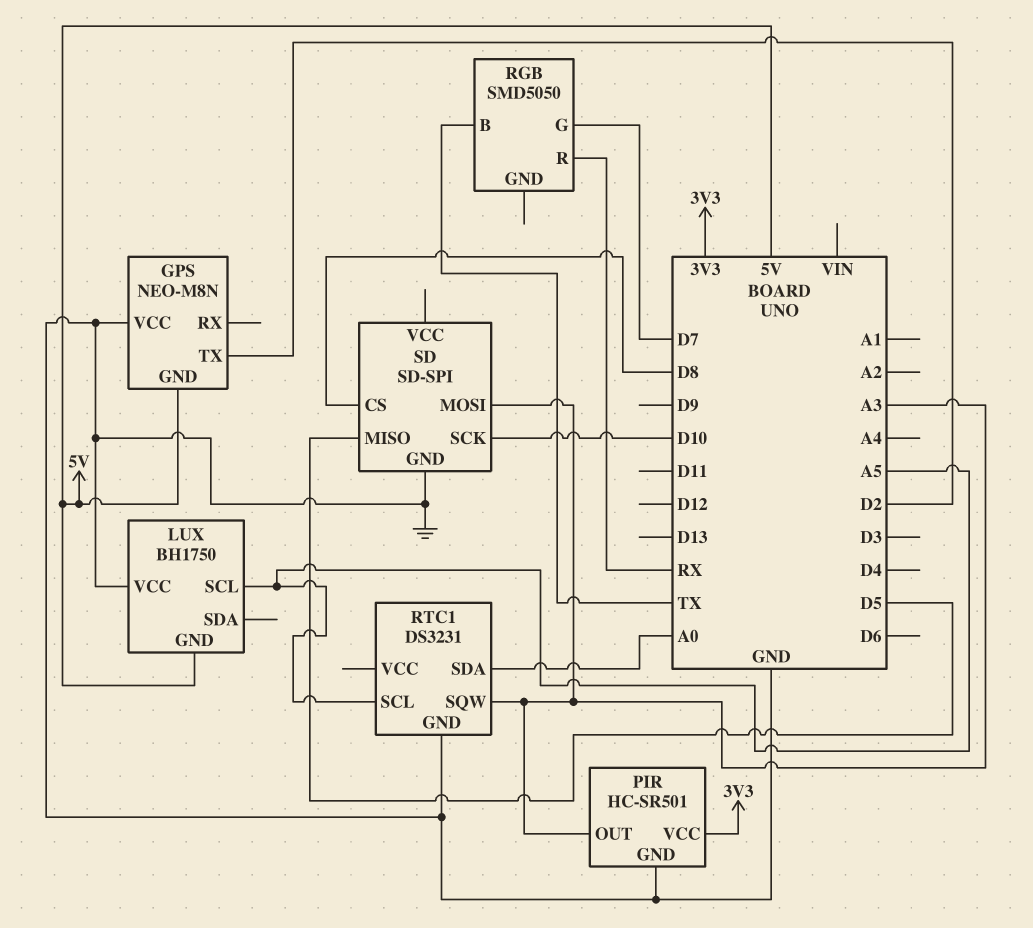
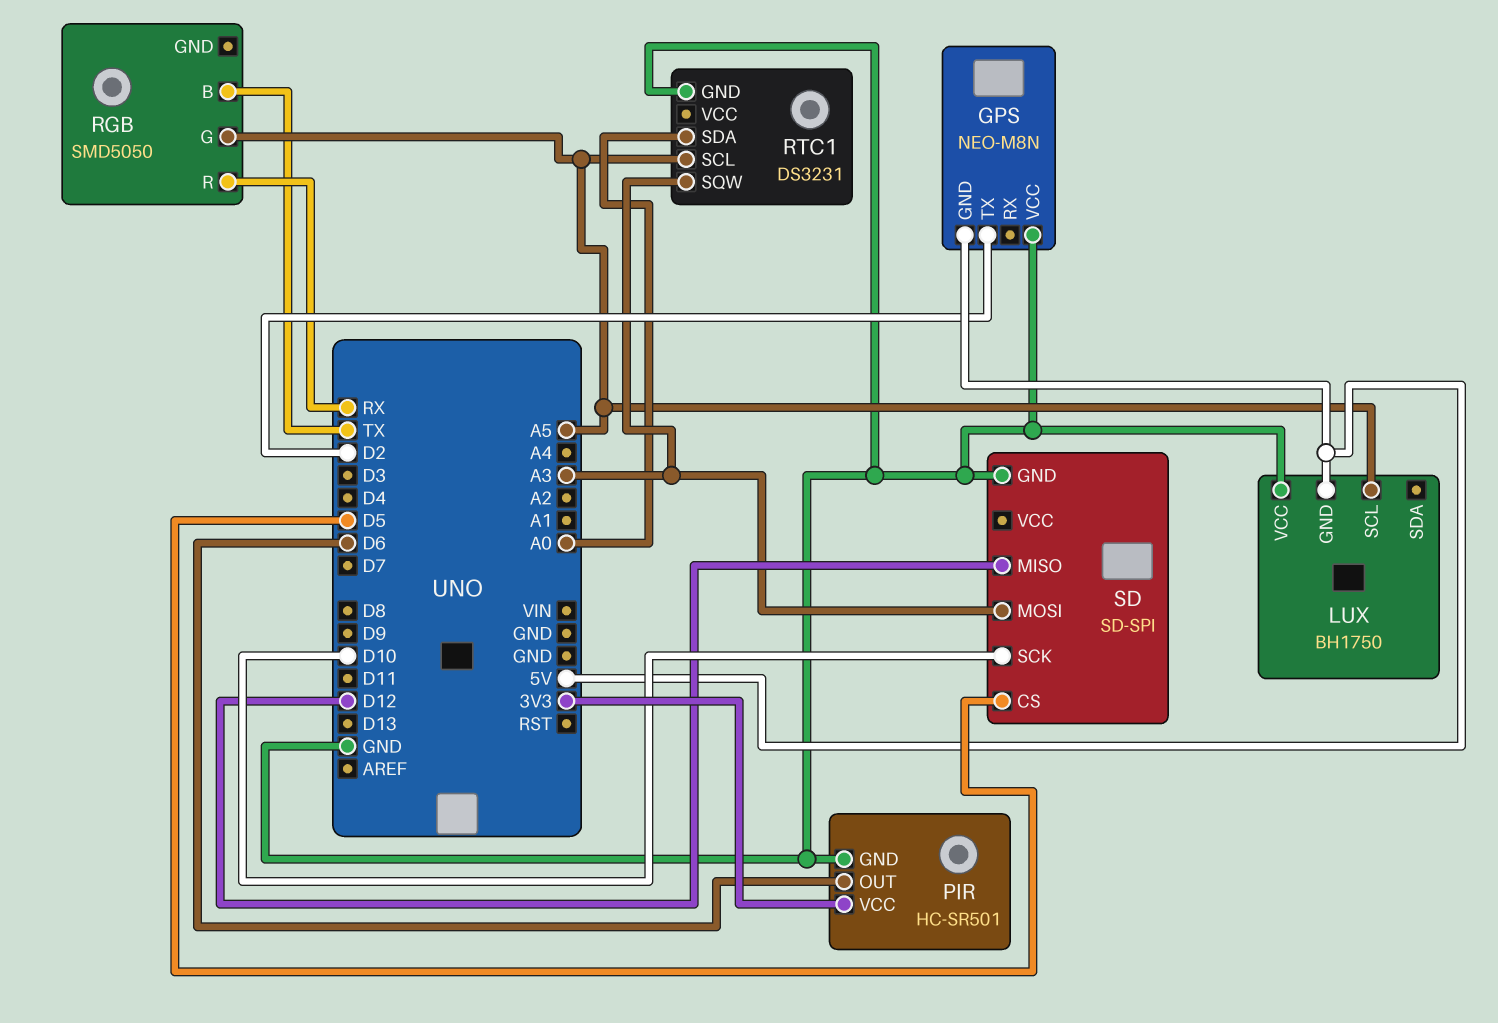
PIR pin OUT: A3 -> D6
RGB pin G: D7 -> A5
SD pin CS: D8 -> D5
SD pin MISO: D5 -> D12

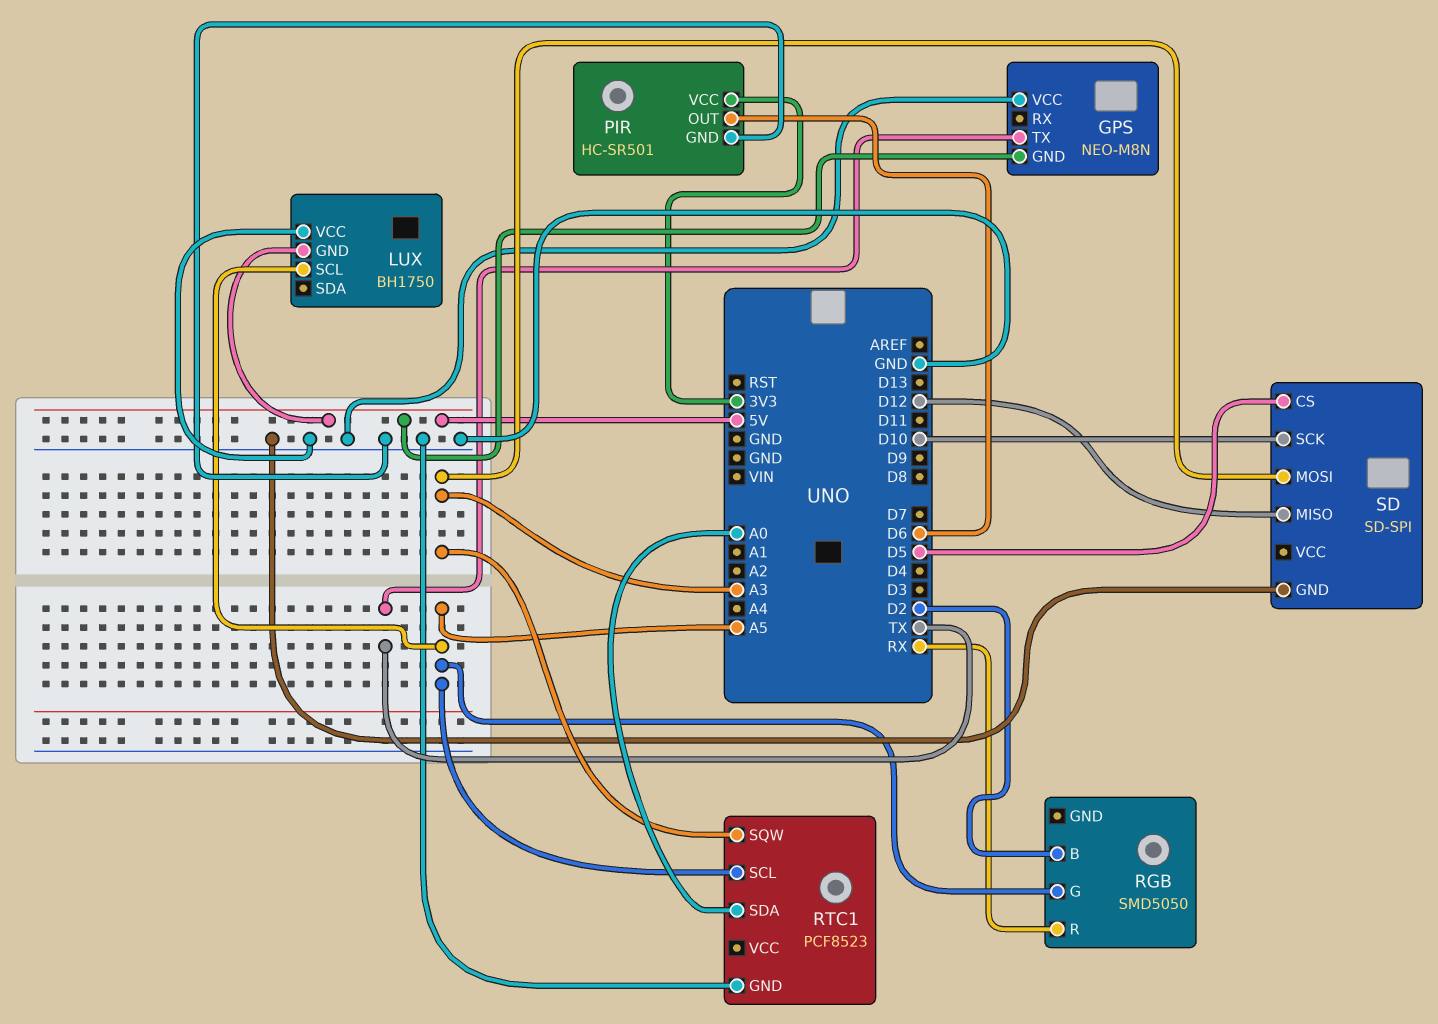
GPS pin TX: D2 -> TX
RGB pin B: TX -> D2
RTC1: DS3231 -> PCF8523

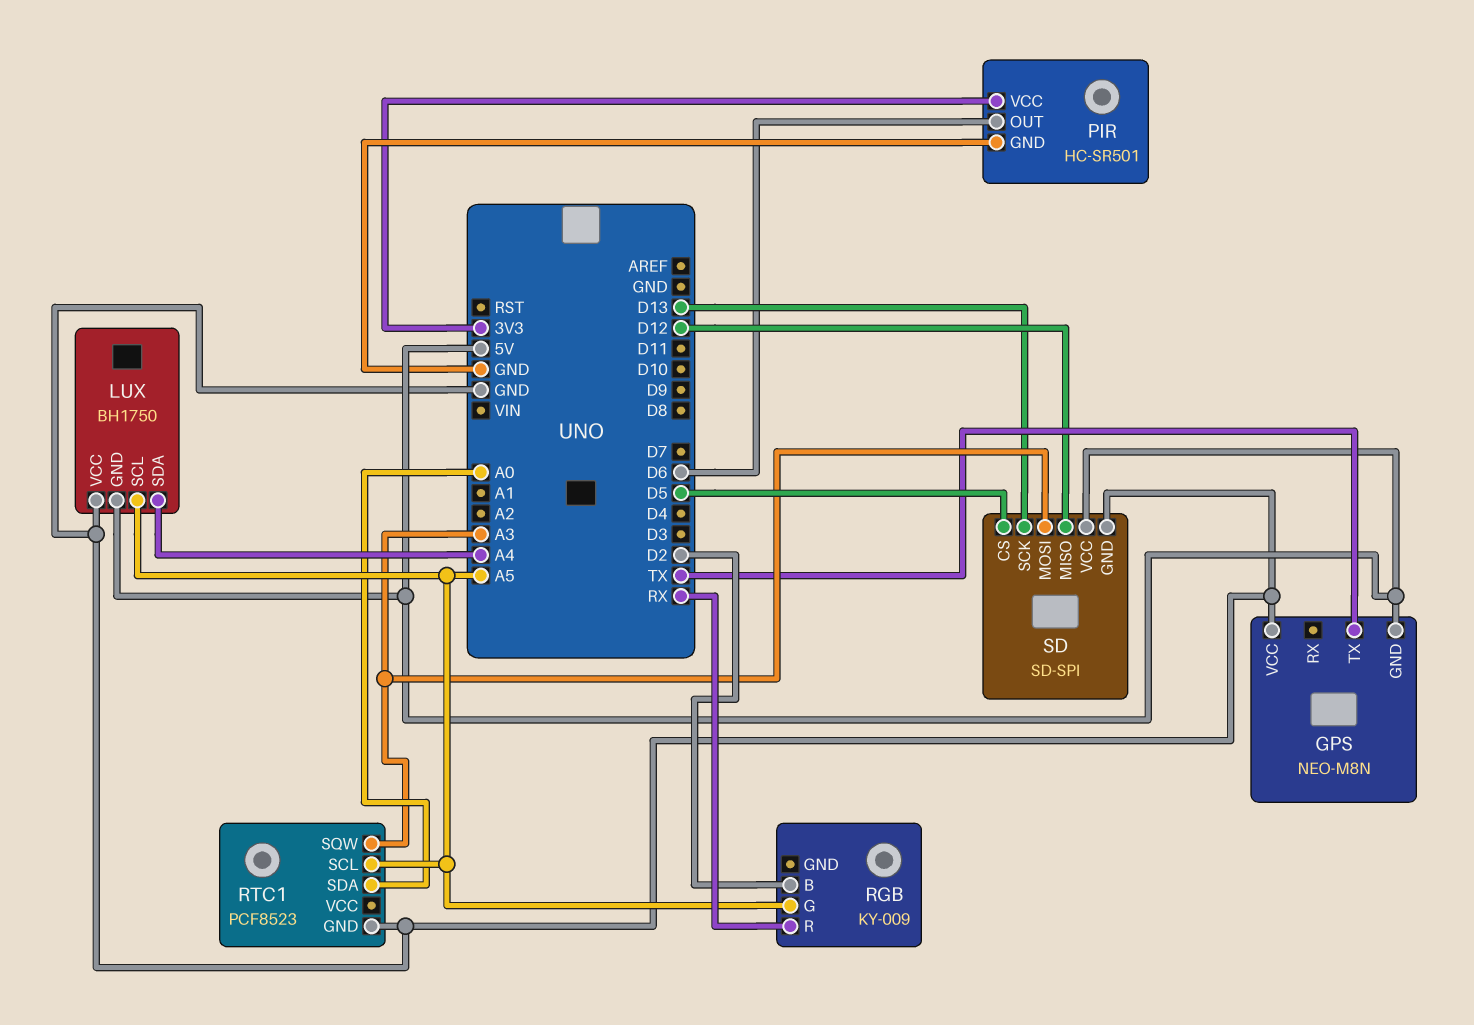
LUX pin SDA: none -> A4
RGB: SMD5050 -> KY-009
SD pin SCK: D10 -> D13
SD pin VCC: none -> 5V

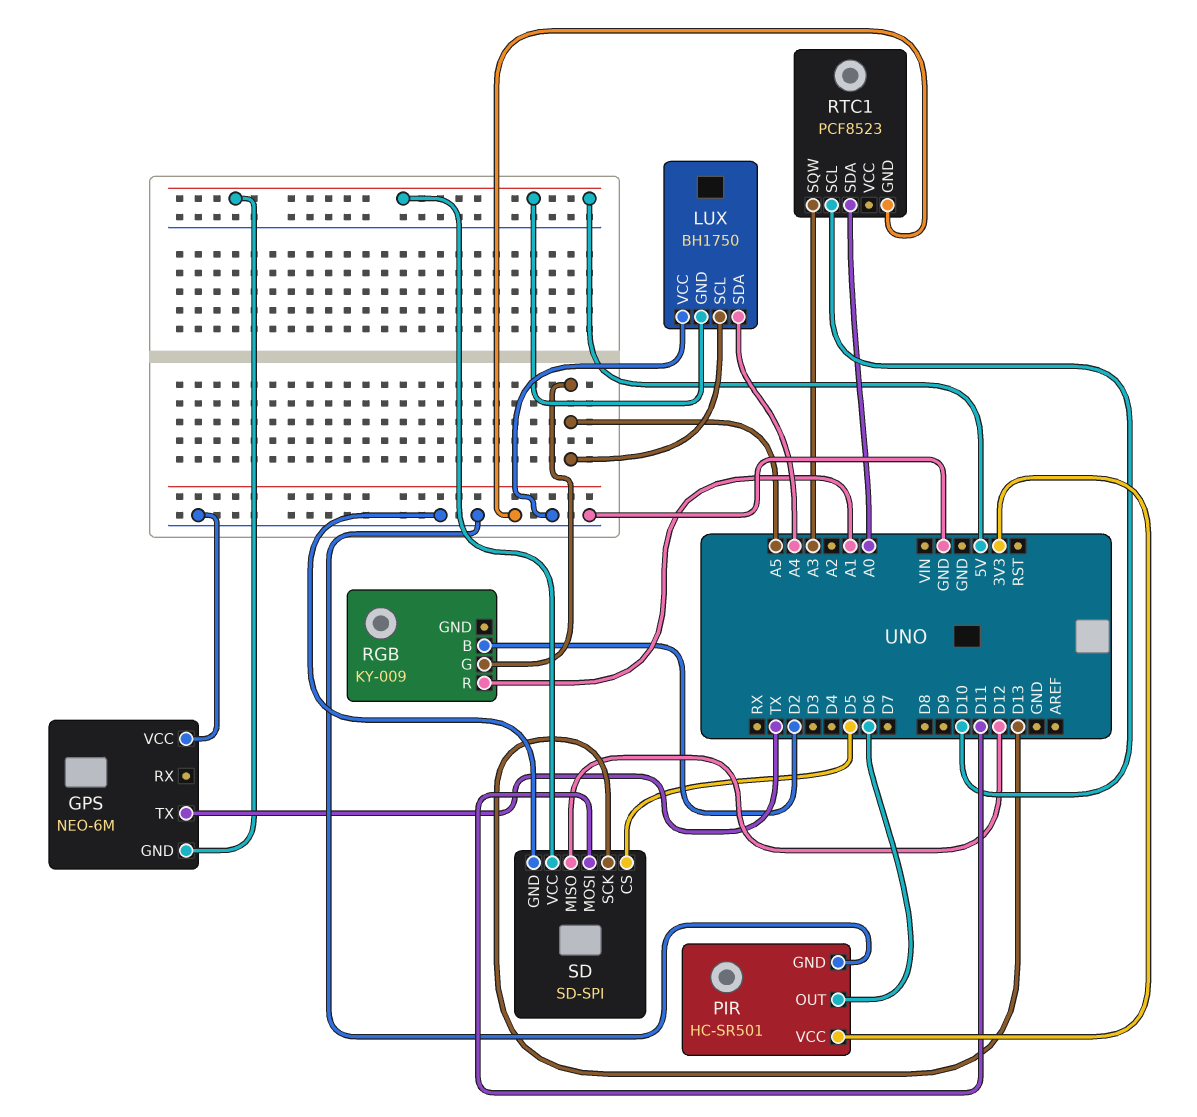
GPS: NEO-M8N -> NEO-6M
RGB pin R: RX -> A1
RTC1 pin SCL: A5 -> D10
SD pin MOSI: A3 -> D11

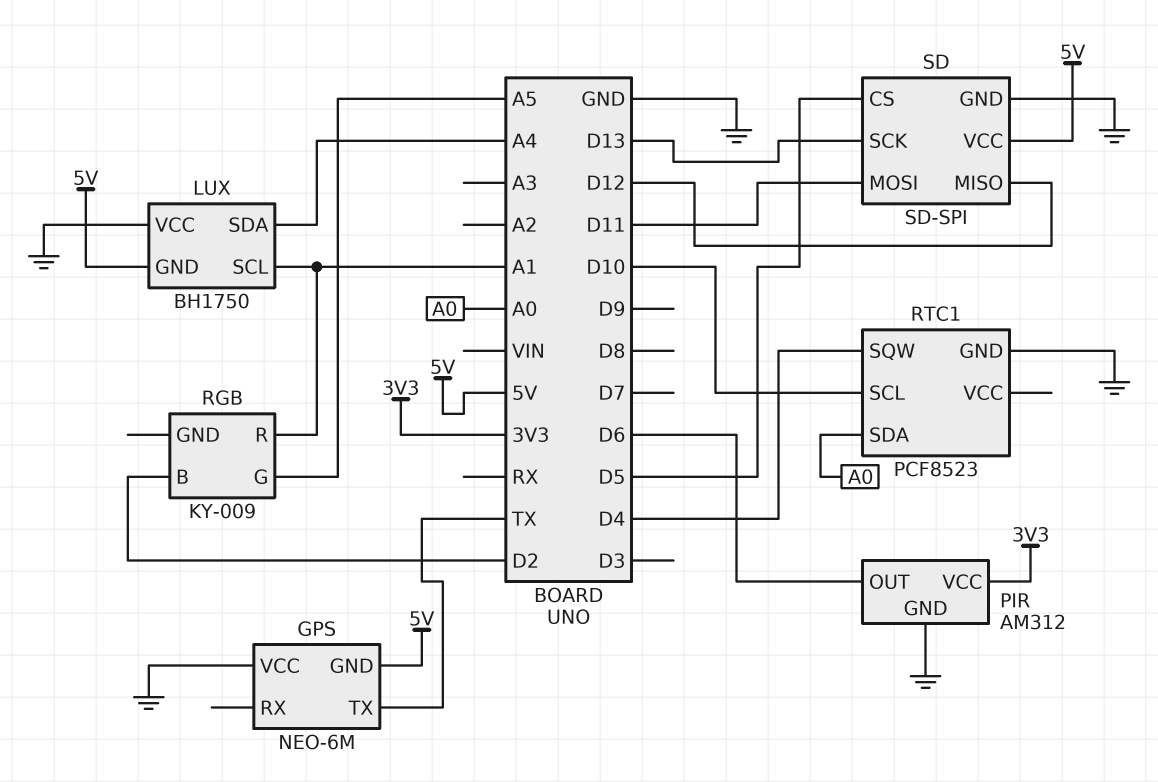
LUX pin SCL: A5 -> A1
PIR: HC-SR501 -> AM312
RTC1 pin SQW: A3 -> D4

